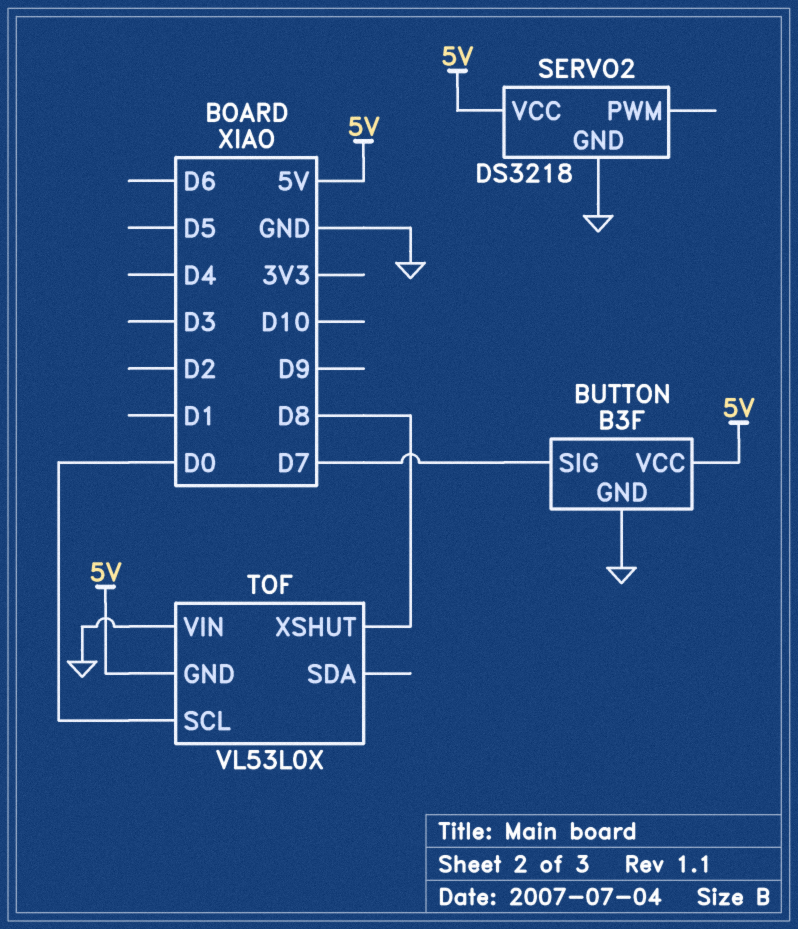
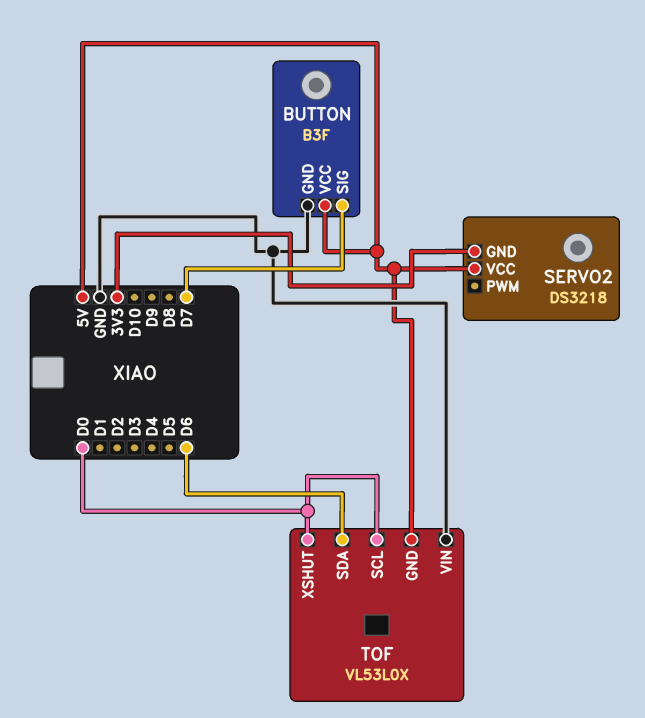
SERVO2 pin GND: GND -> 3V3
TOF pin SDA: none -> D6
TOF pin XSHUT: D8 -> D0

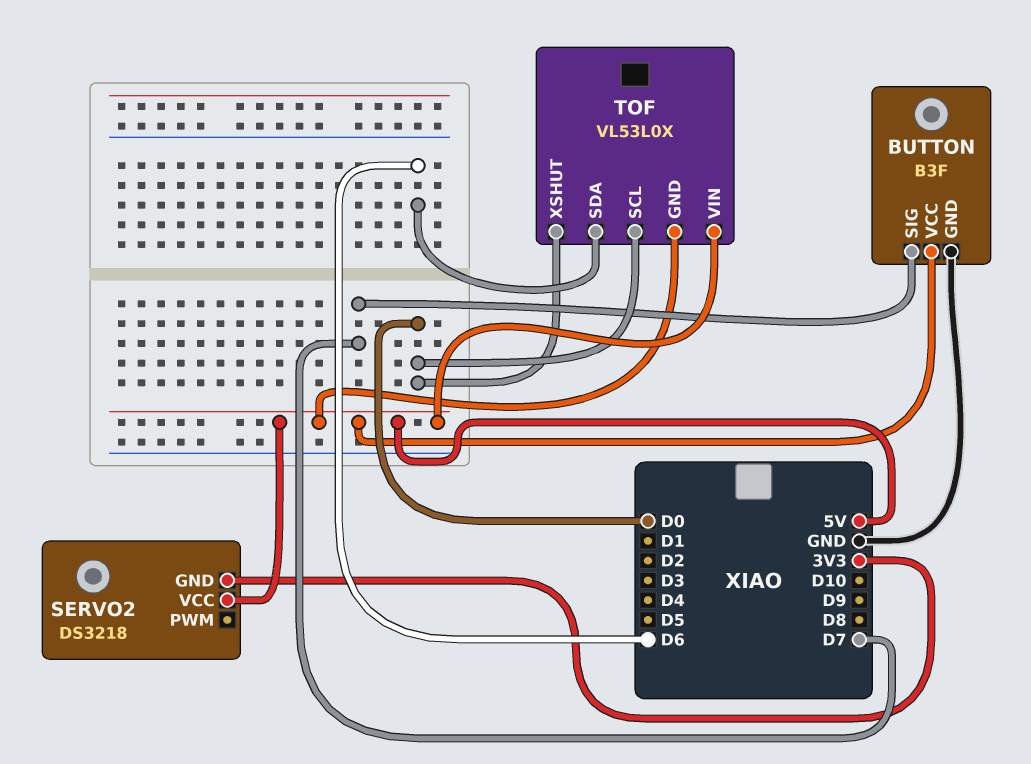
TOF pin VIN: GND -> 5V

